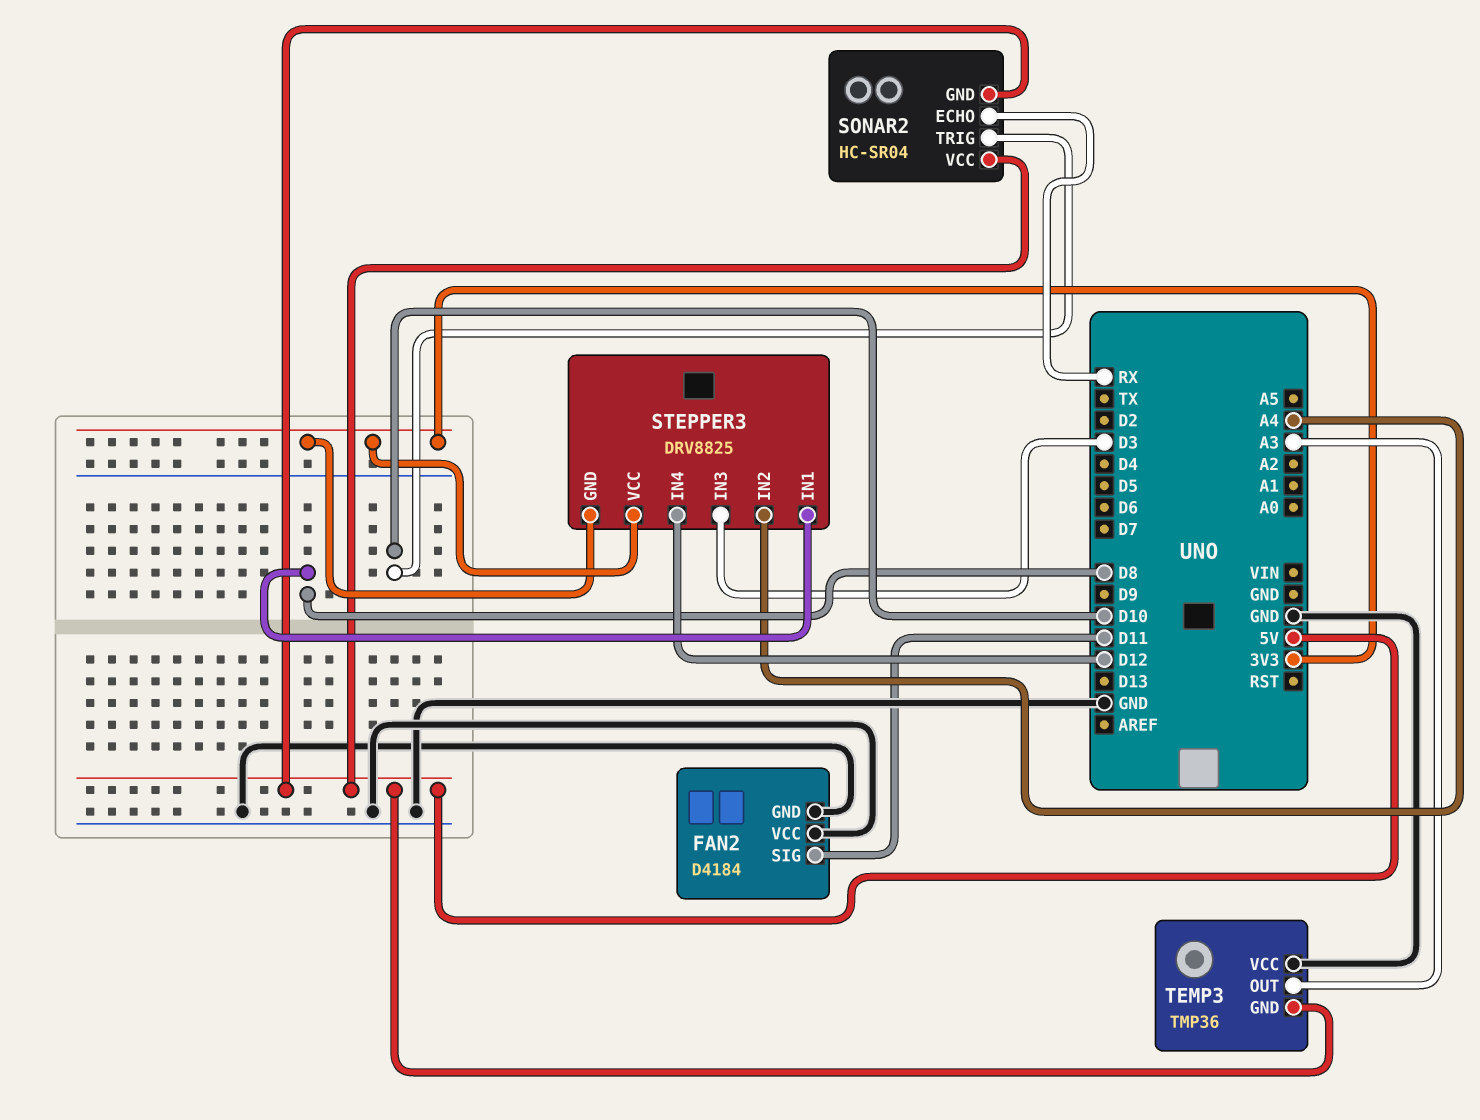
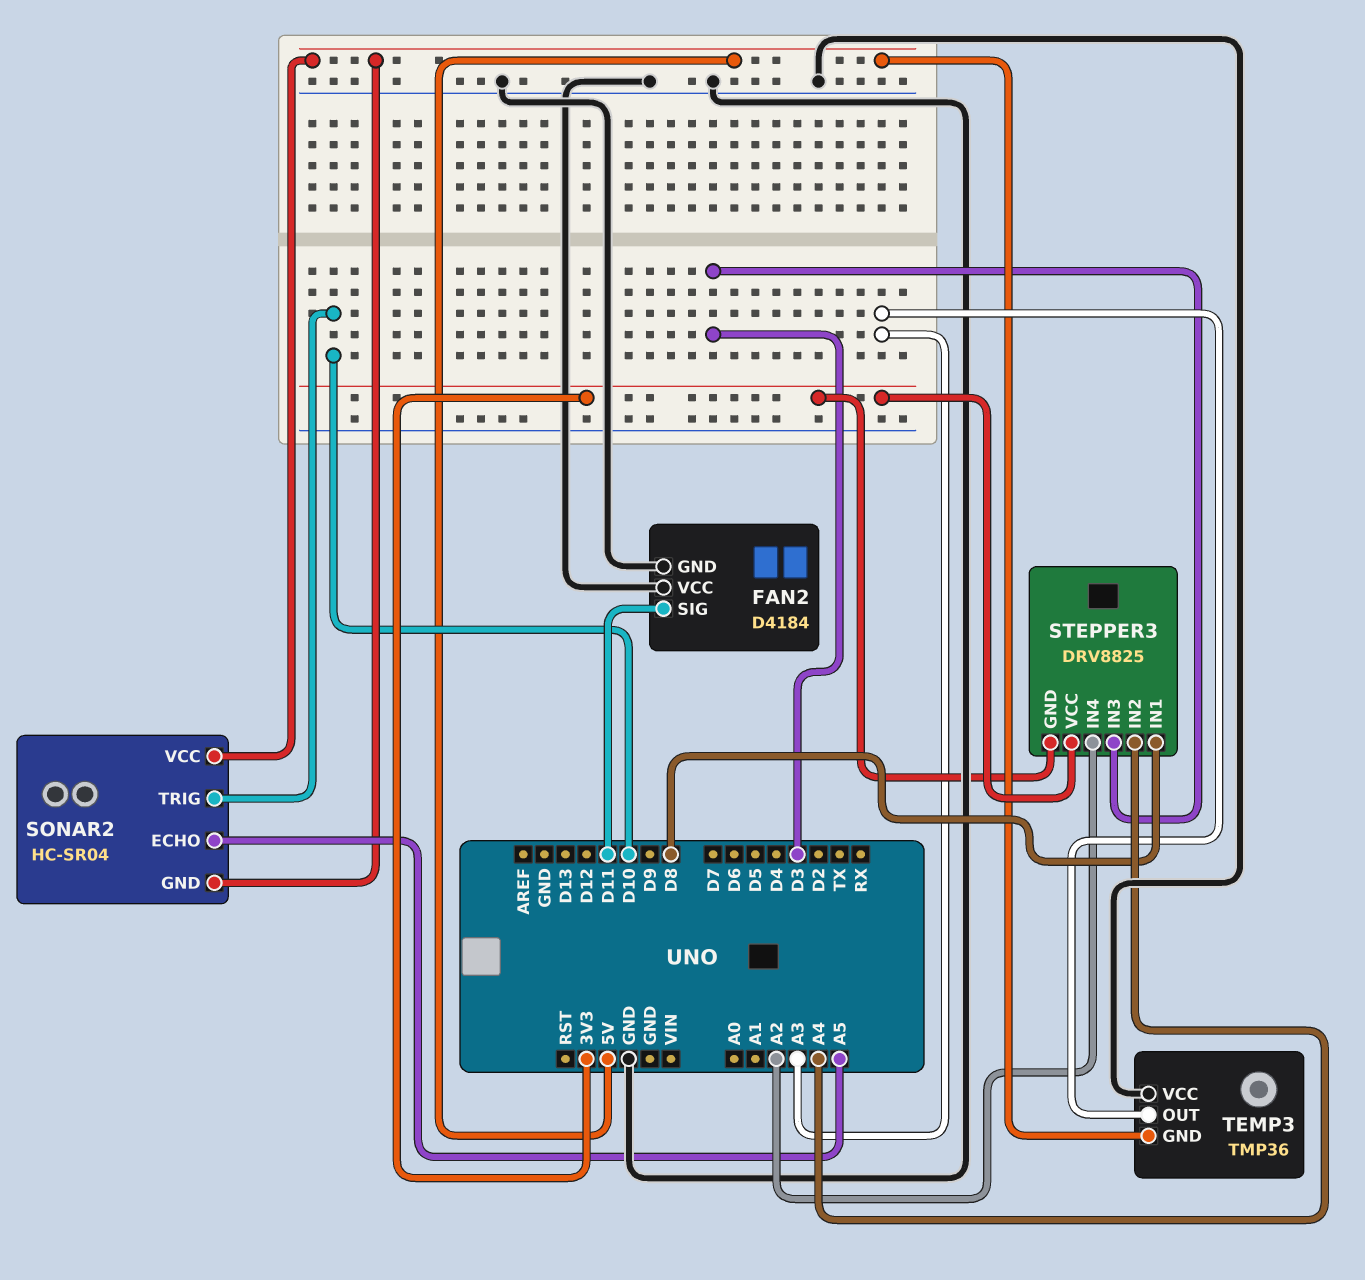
SONAR2 pin ECHO: RX -> A5
STEPPER3 pin IN4: D12 -> A2

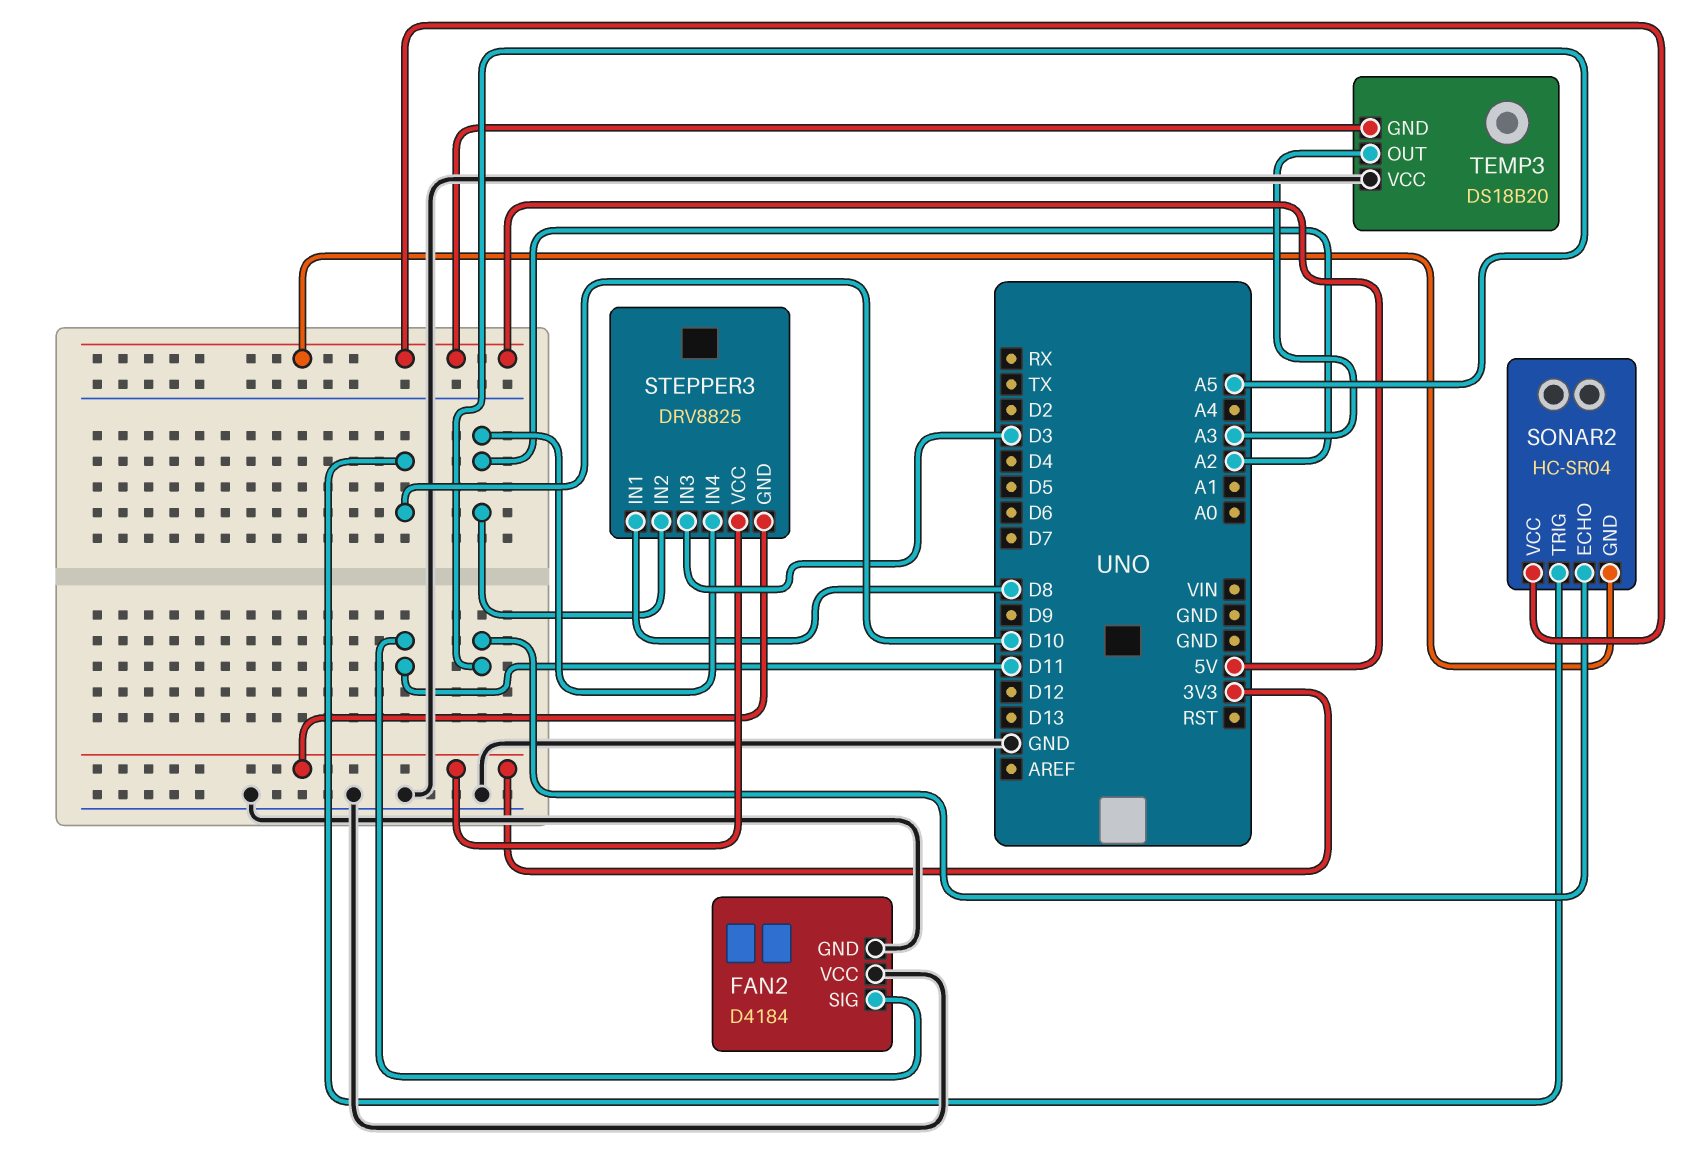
STEPPER3 pin IN2: A4 -> A2
TEMP3: TMP36 -> DS18B20

